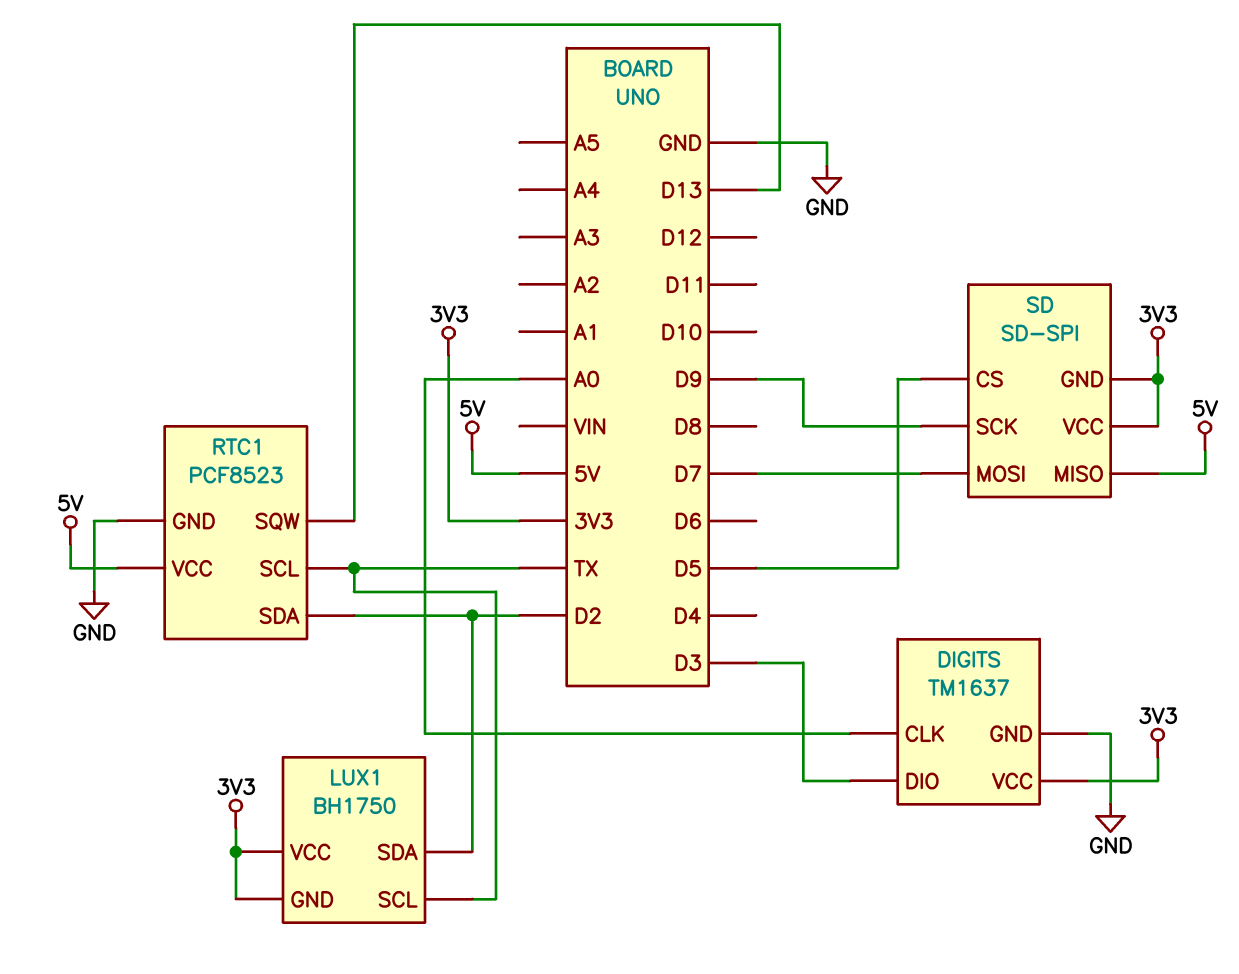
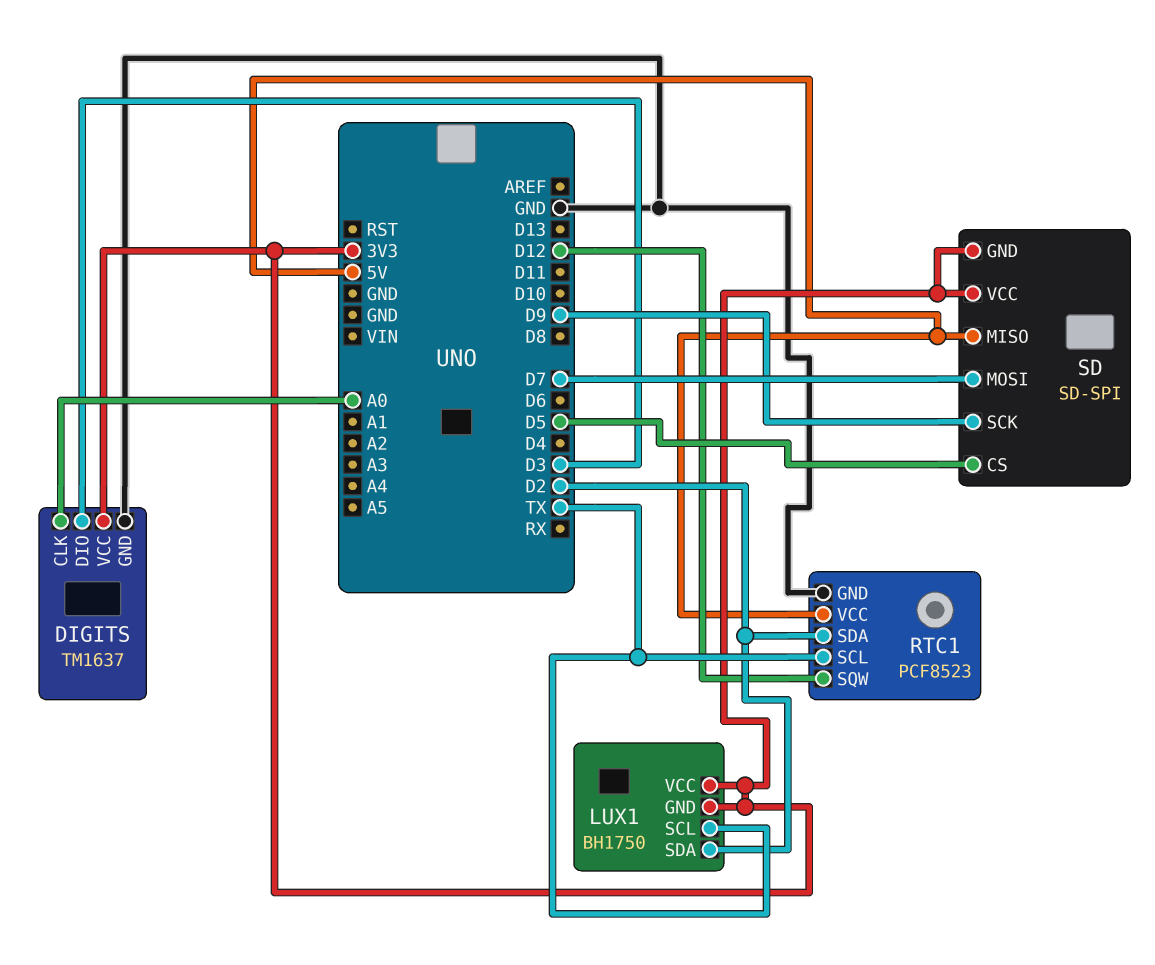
RTC1 pin SQW: D13 -> D12

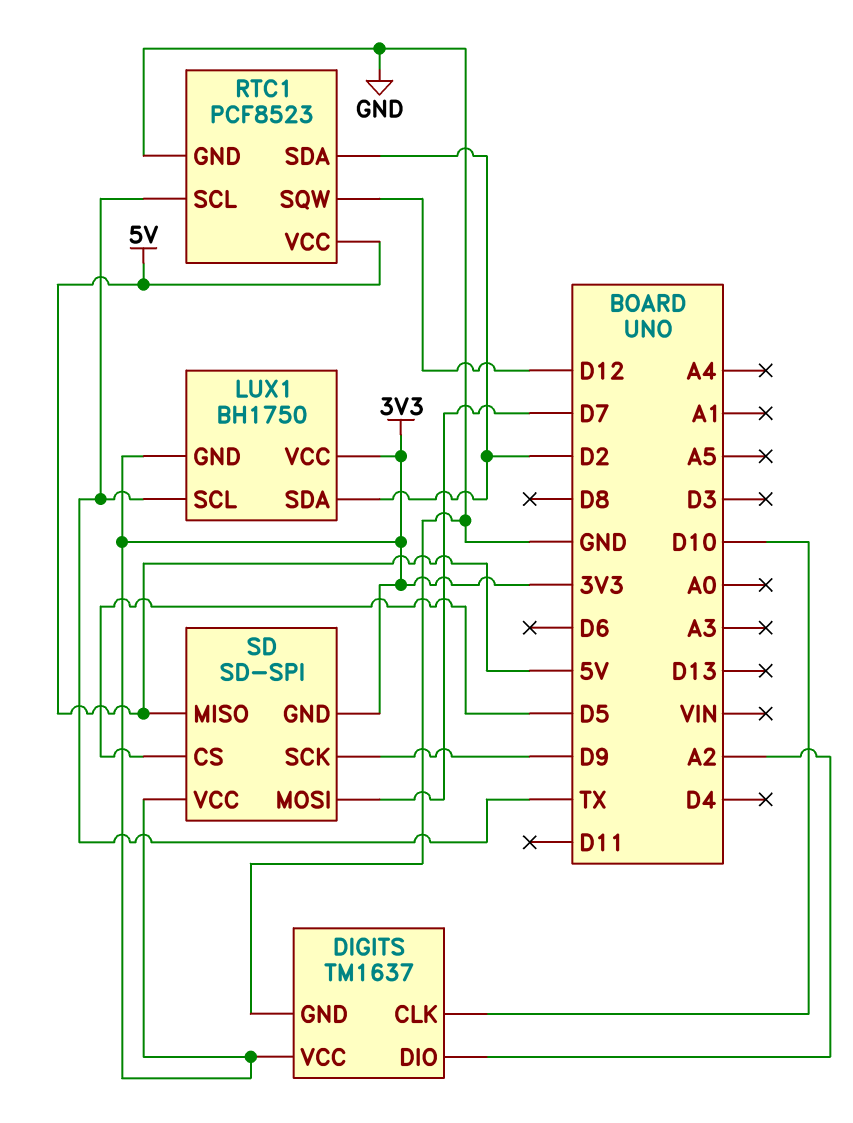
DIGITS pin CLK: A0 -> D10
DIGITS pin DIO: D3 -> A2

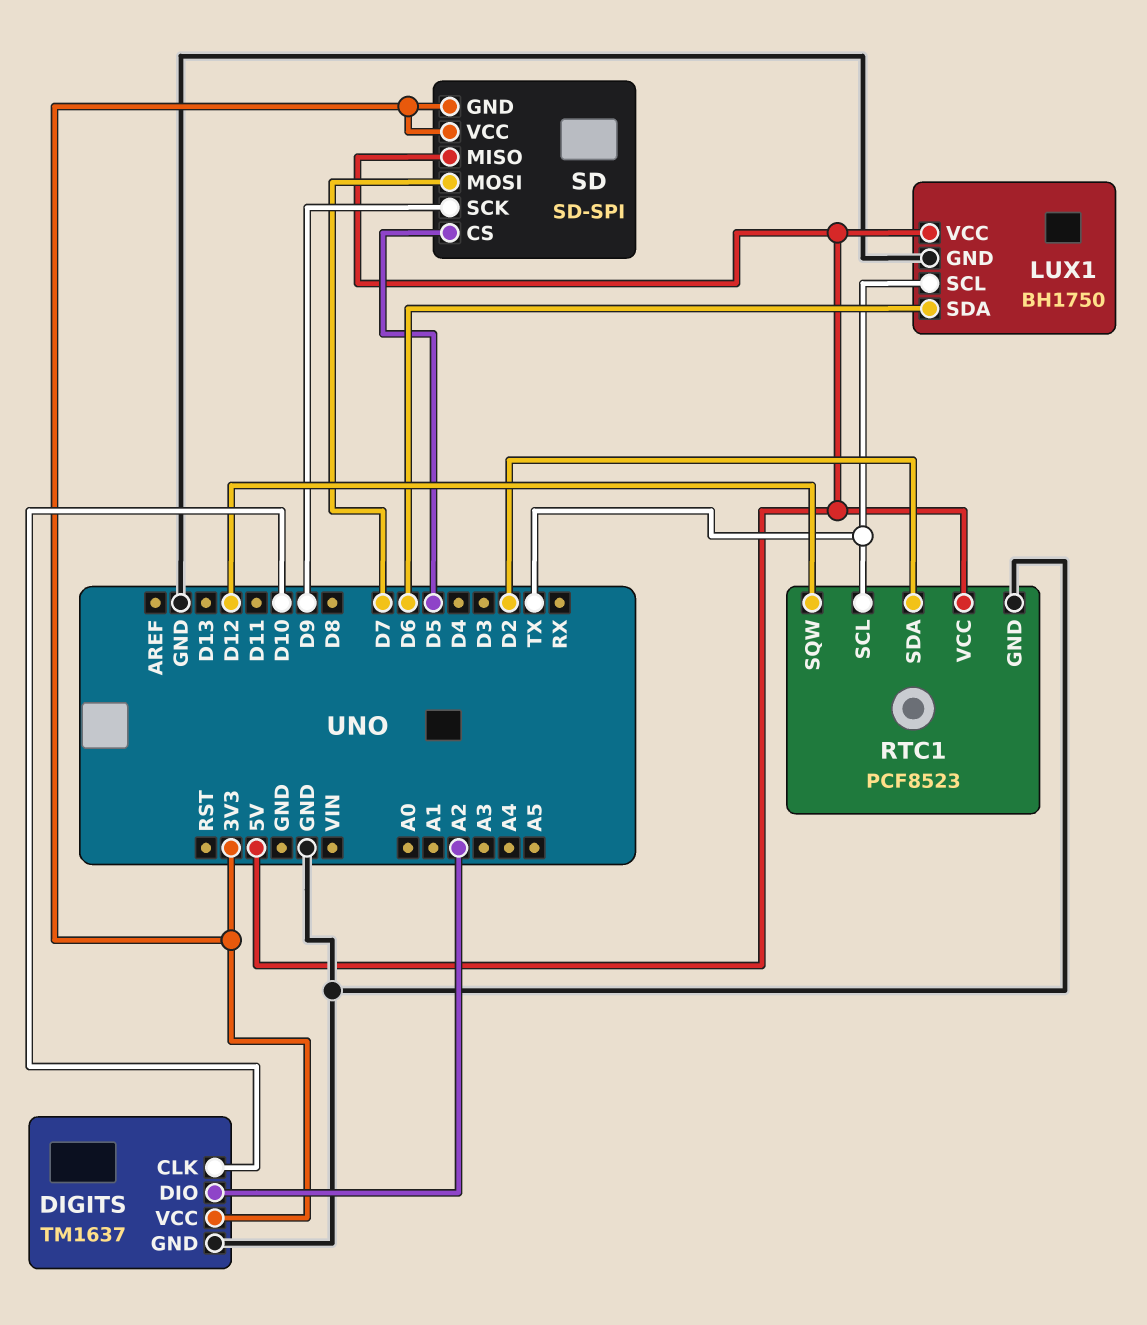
LUX1 pin GND: 3V3 -> GND
LUX1 pin SDA: D2 -> D6
LUX1 pin VCC: 3V3 -> 5V

